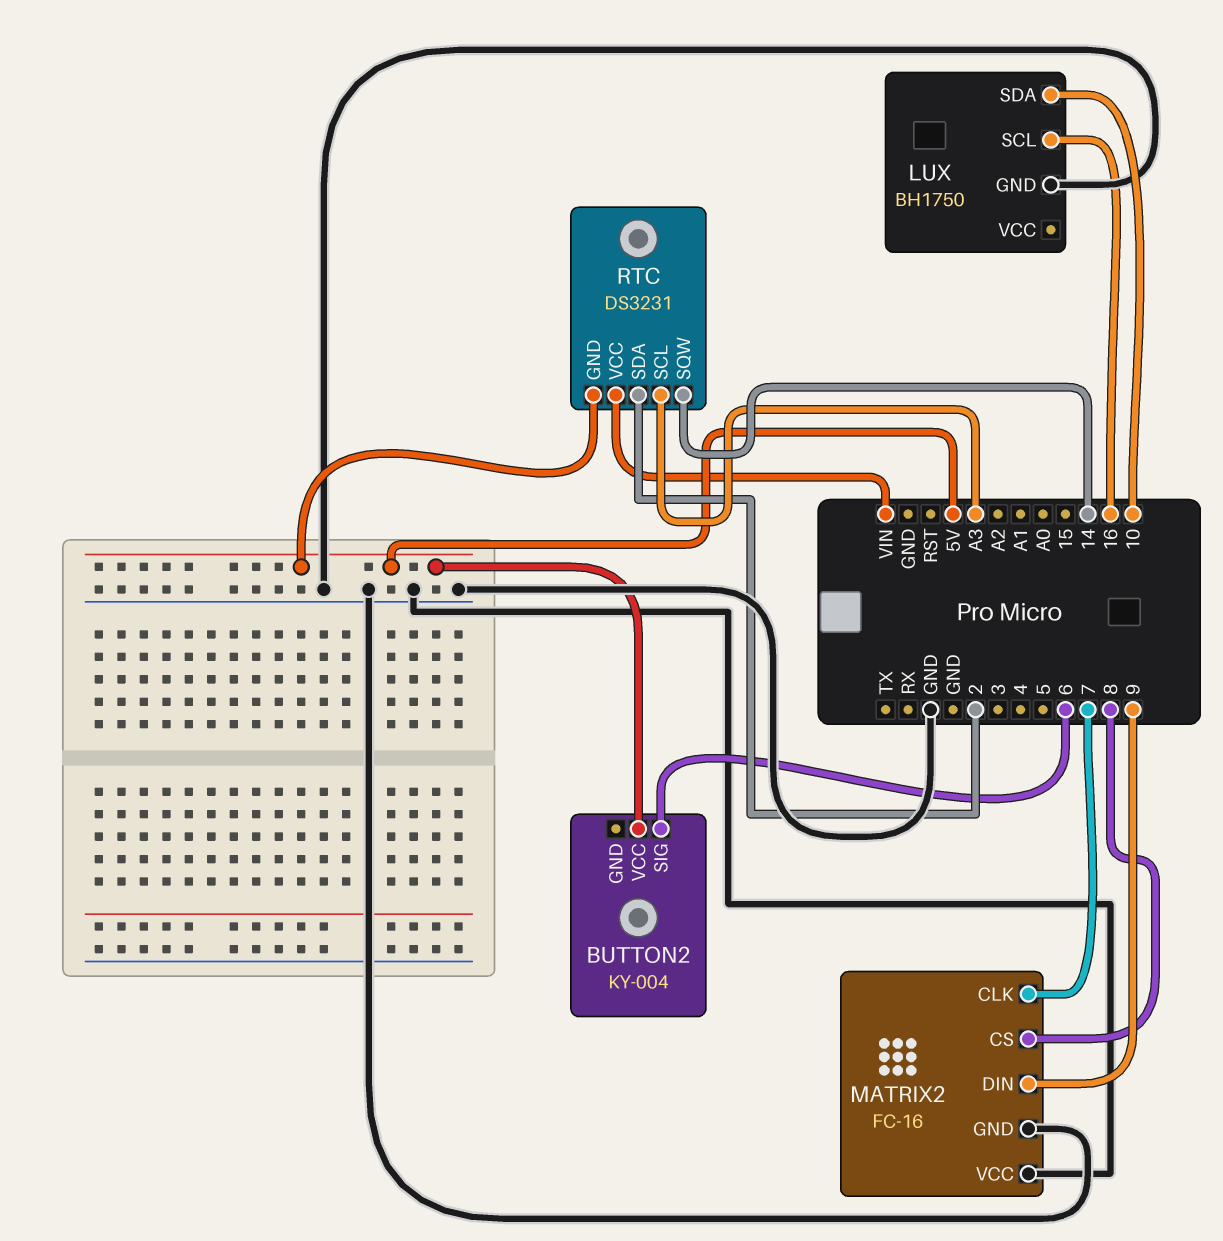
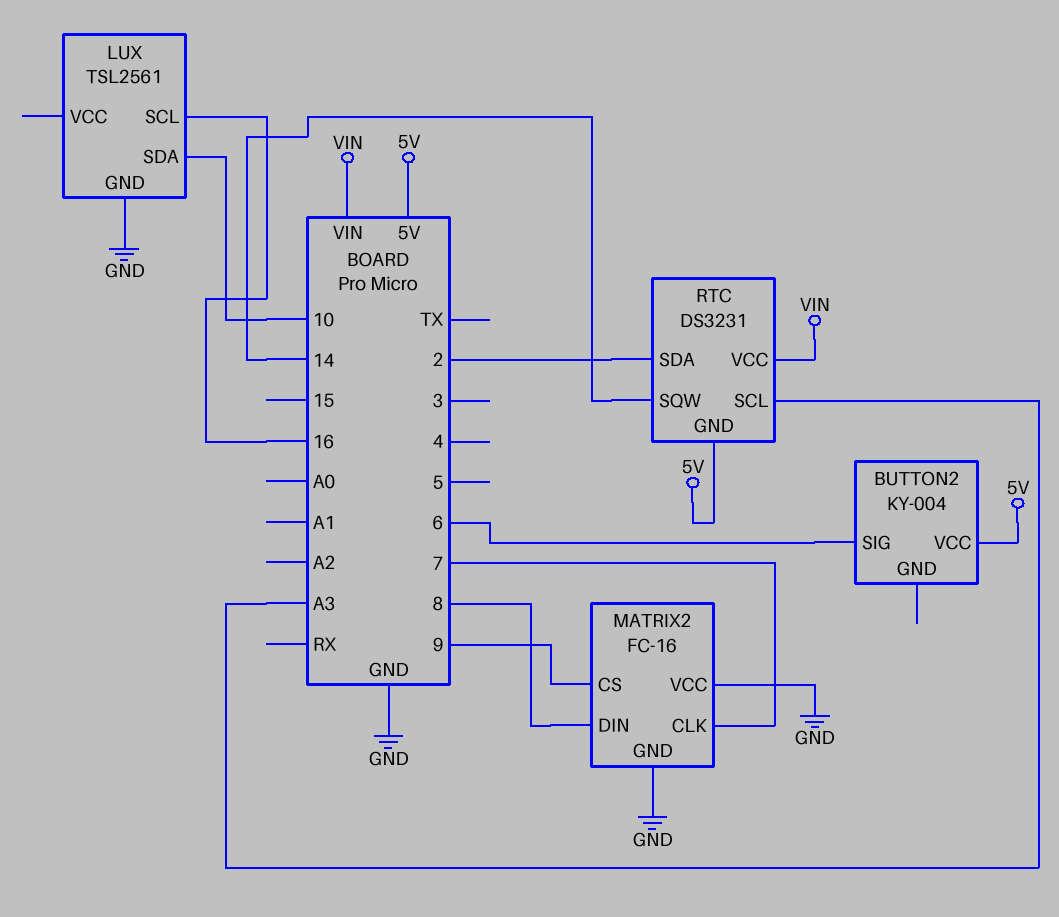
LUX: BH1750 -> TSL2561
MATRIX2 pin CS: 8 -> 9
MATRIX2 pin DIN: 9 -> 8

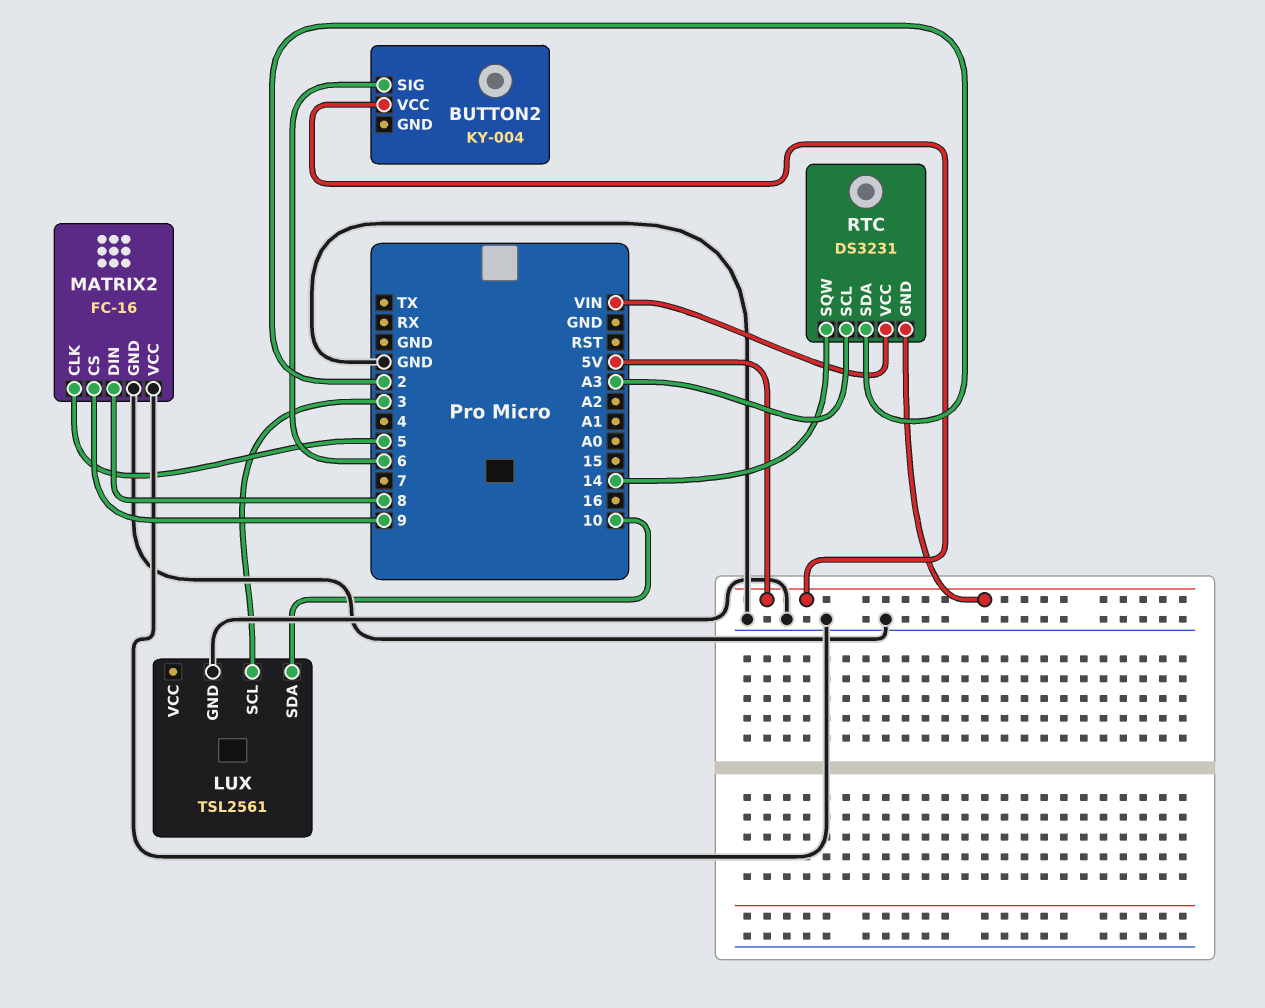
LUX pin SCL: 16 -> 3
MATRIX2 pin CLK: 7 -> 5

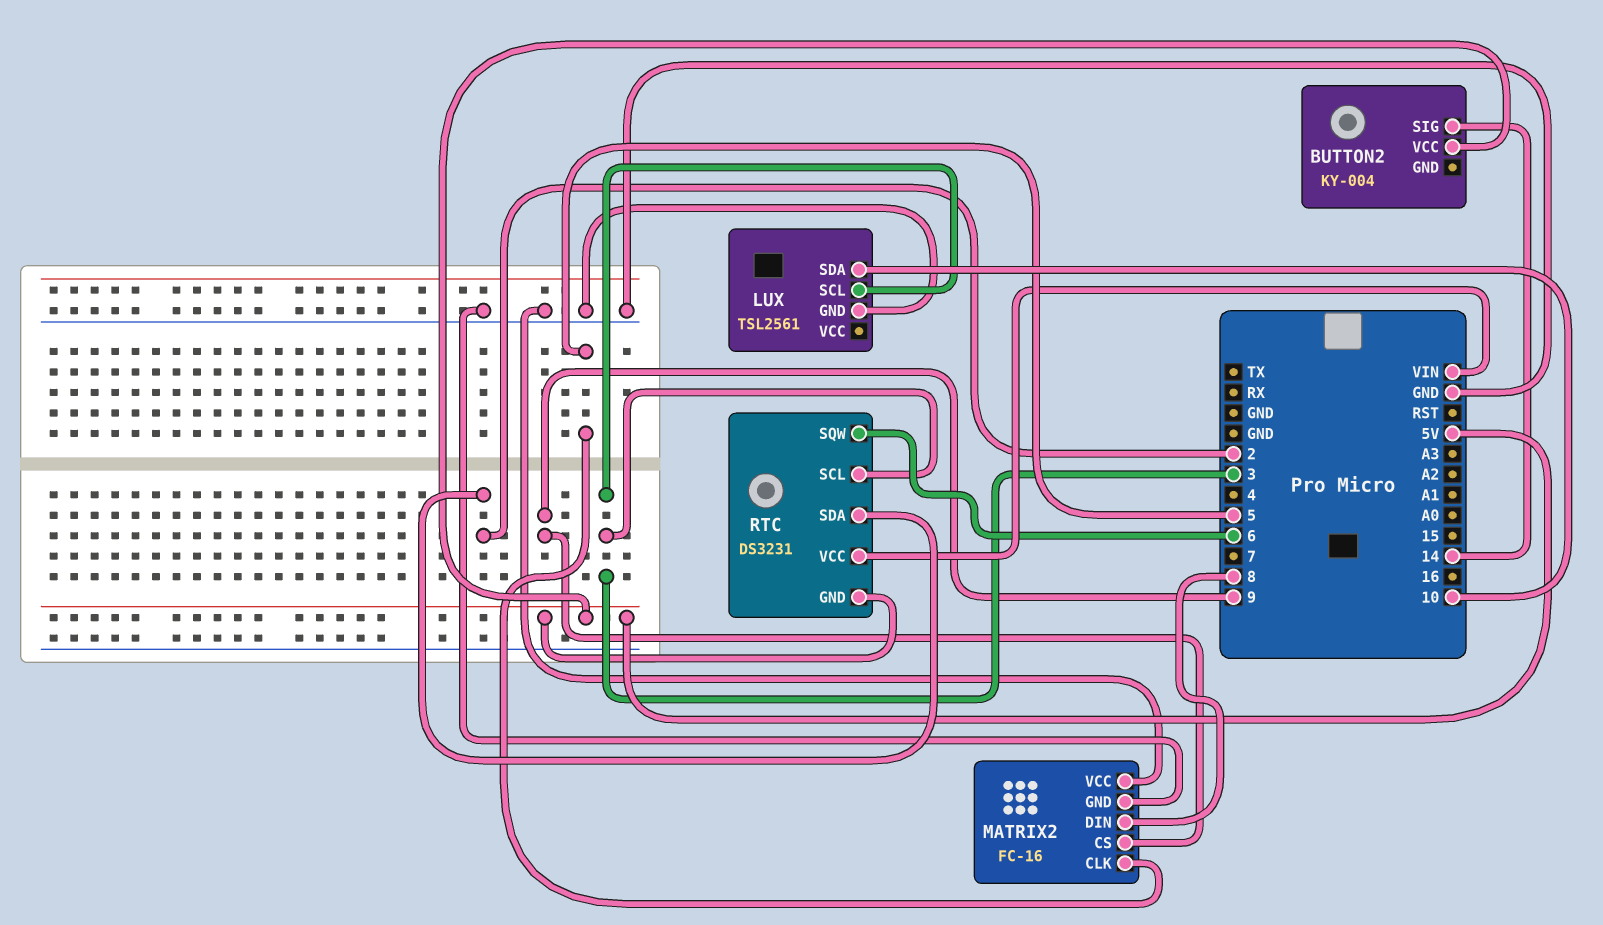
BUTTON2 pin SIG: 6 -> 14
RTC pin SCL: A3 -> 3
RTC pin SQW: 14 -> 6

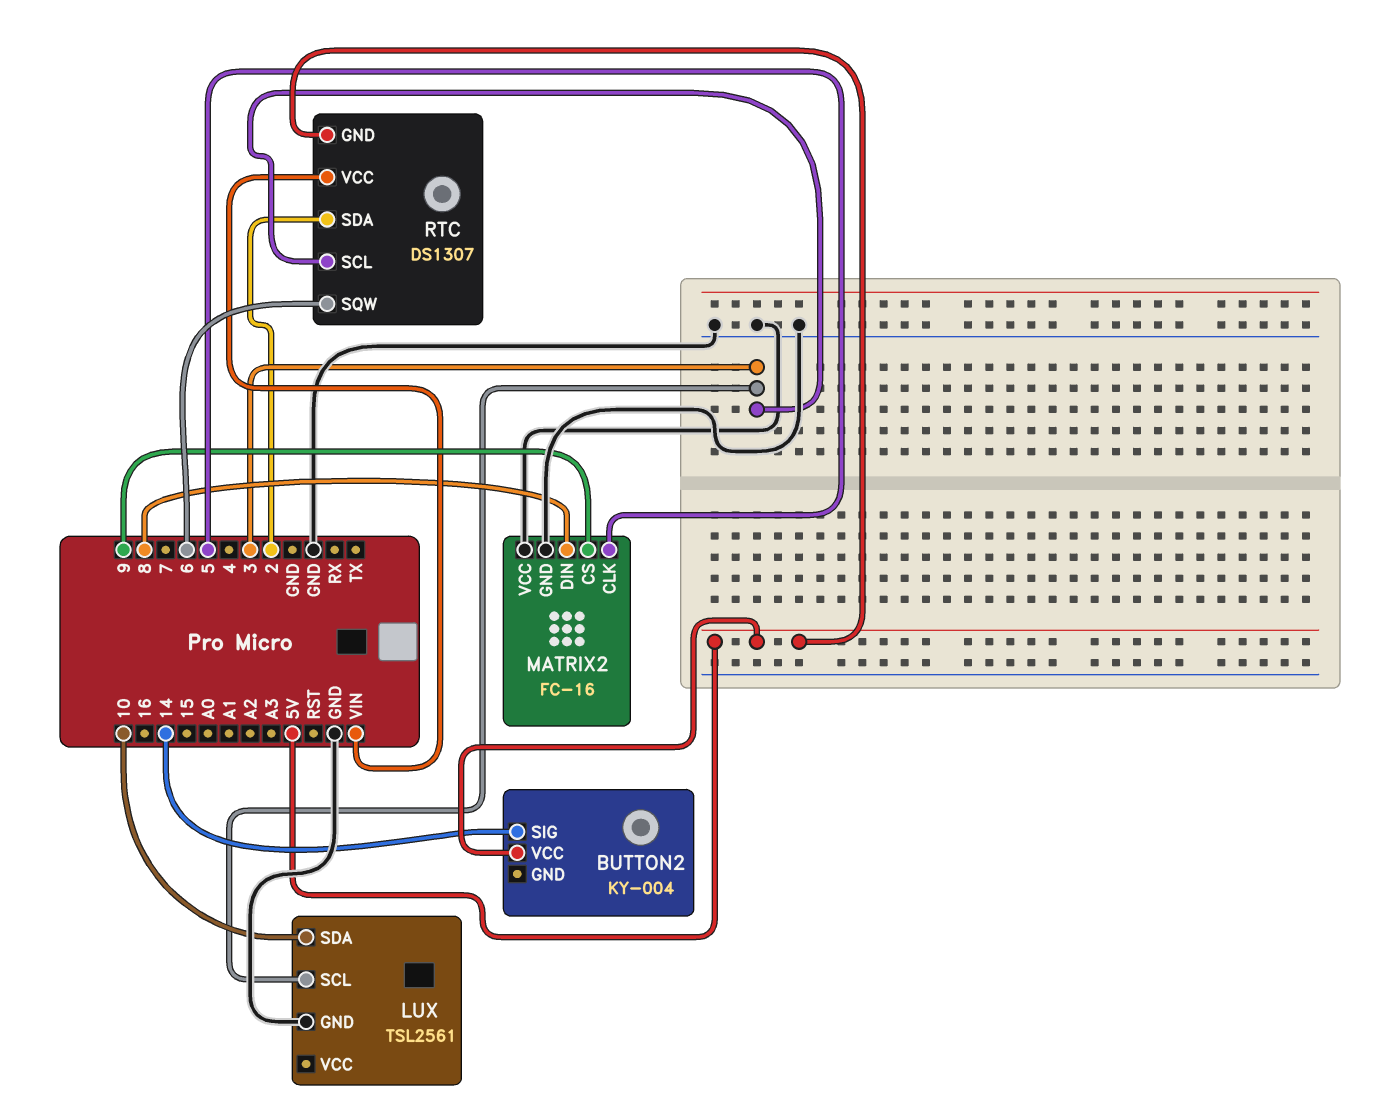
RTC: DS3231 -> DS1307

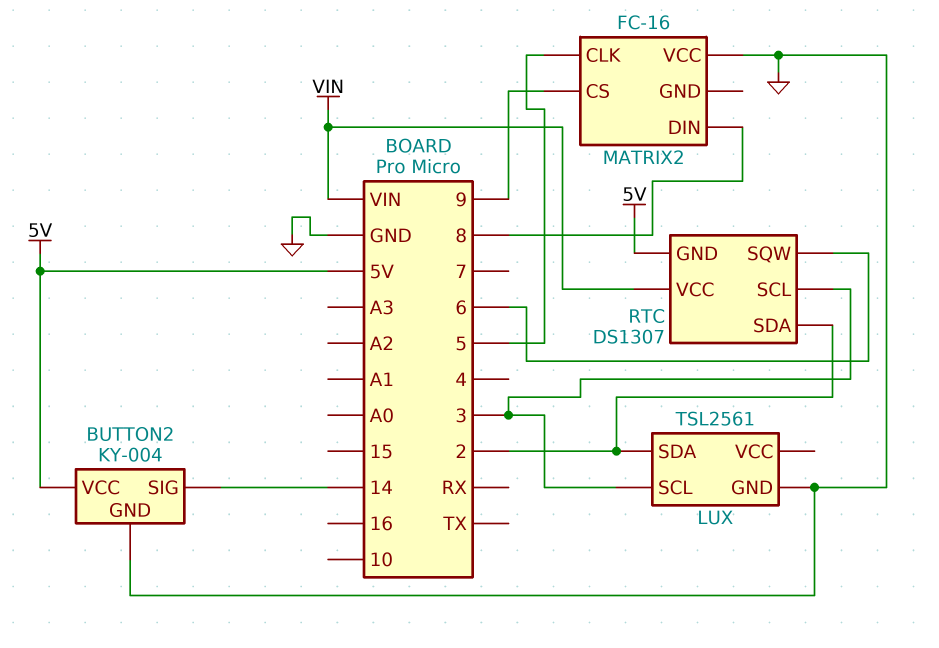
BUTTON2 pin GND: none -> GND
LUX pin SDA: 10 -> 2
MATRIX2 pin GND: GND -> none

